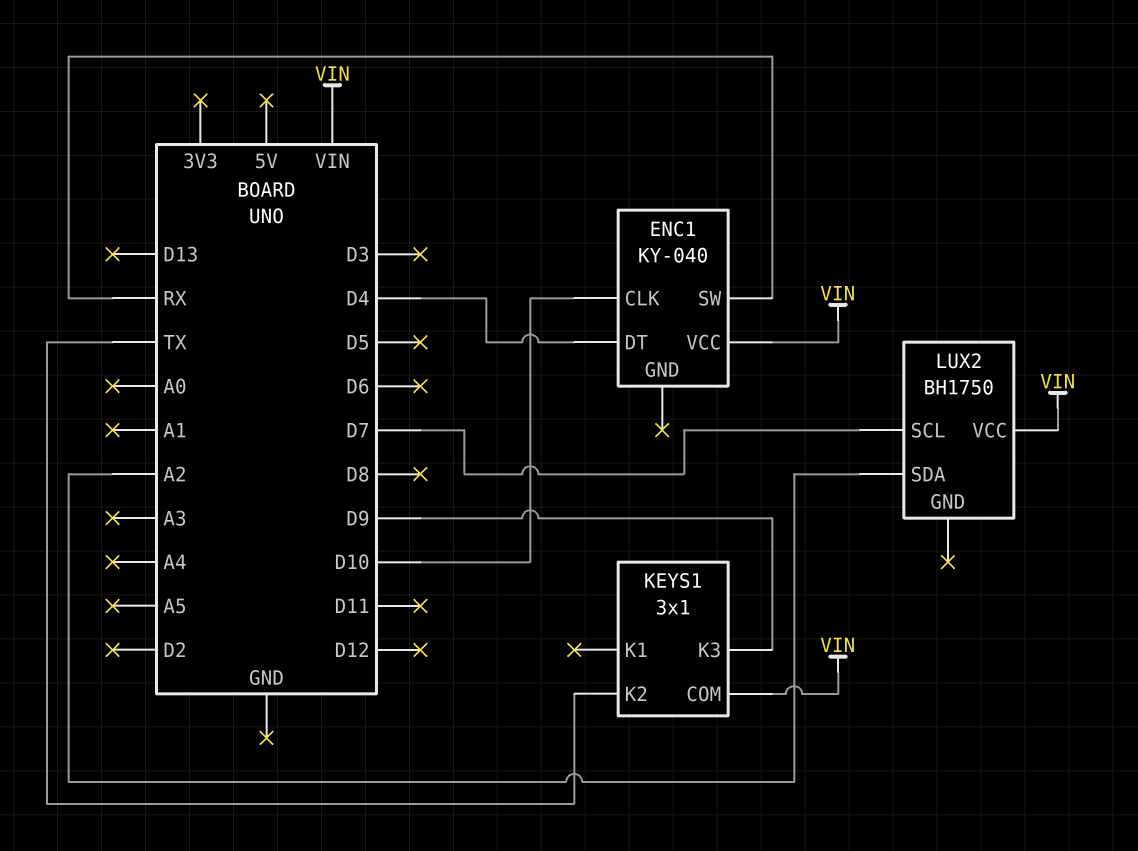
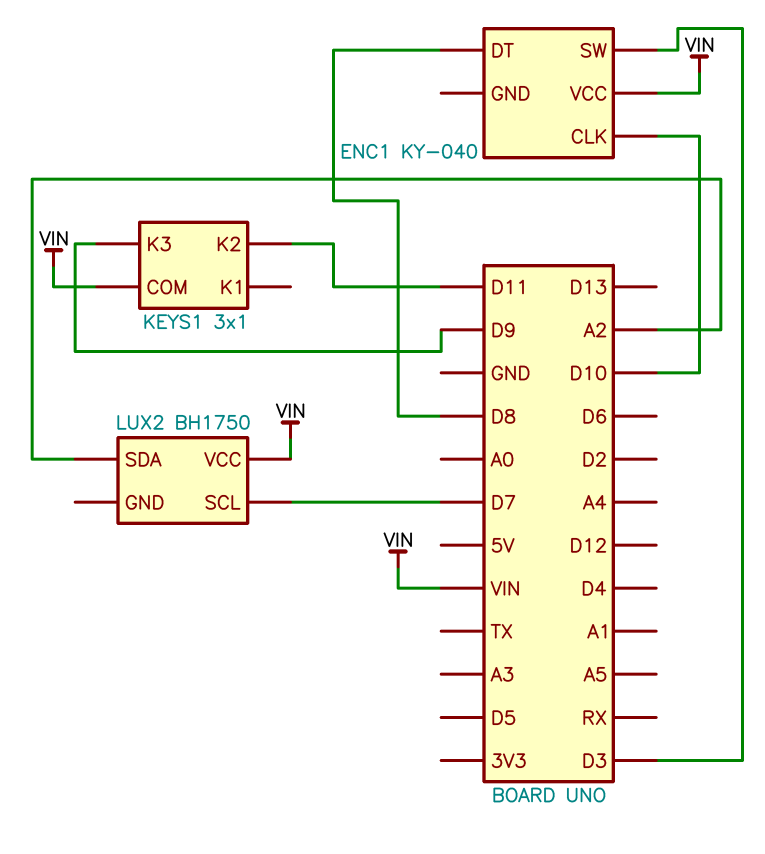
ENC1 pin DT: D4 -> D8
ENC1 pin SW: RX -> D3
KEYS1 pin K2: TX -> D11

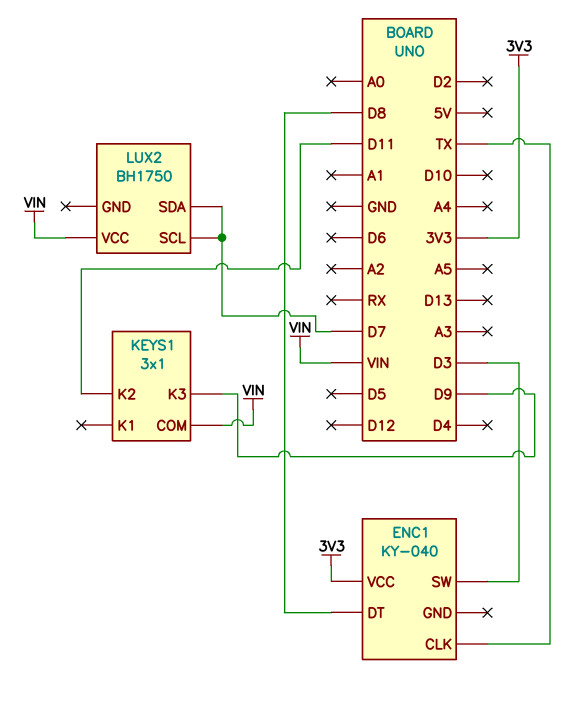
ENC1 pin CLK: D10 -> TX
ENC1 pin VCC: VIN -> 3V3
LUX2 pin SDA: A2 -> D7

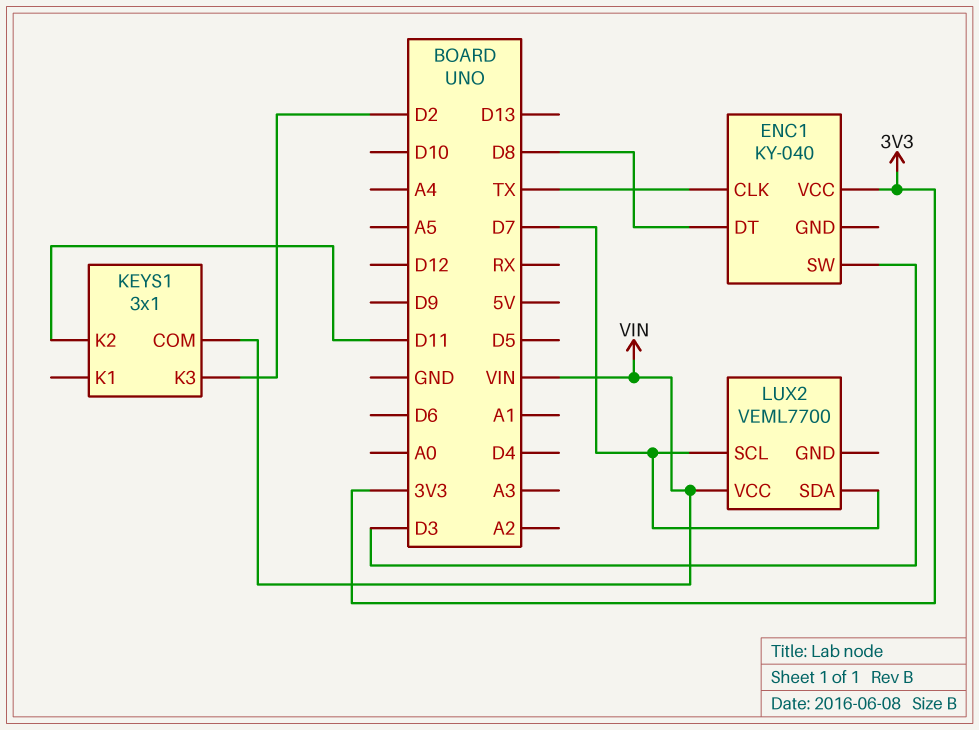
KEYS1 pin K3: D9 -> D2
LUX2: BH1750 -> VEML7700

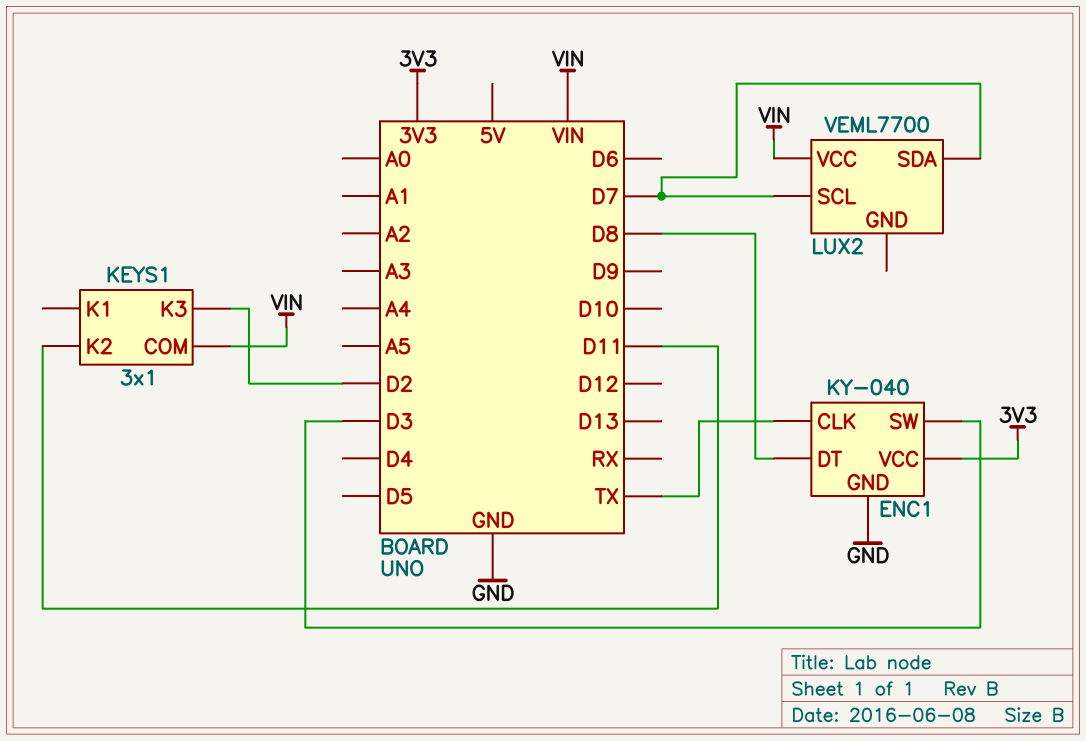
ENC1 pin GND: none -> GND

